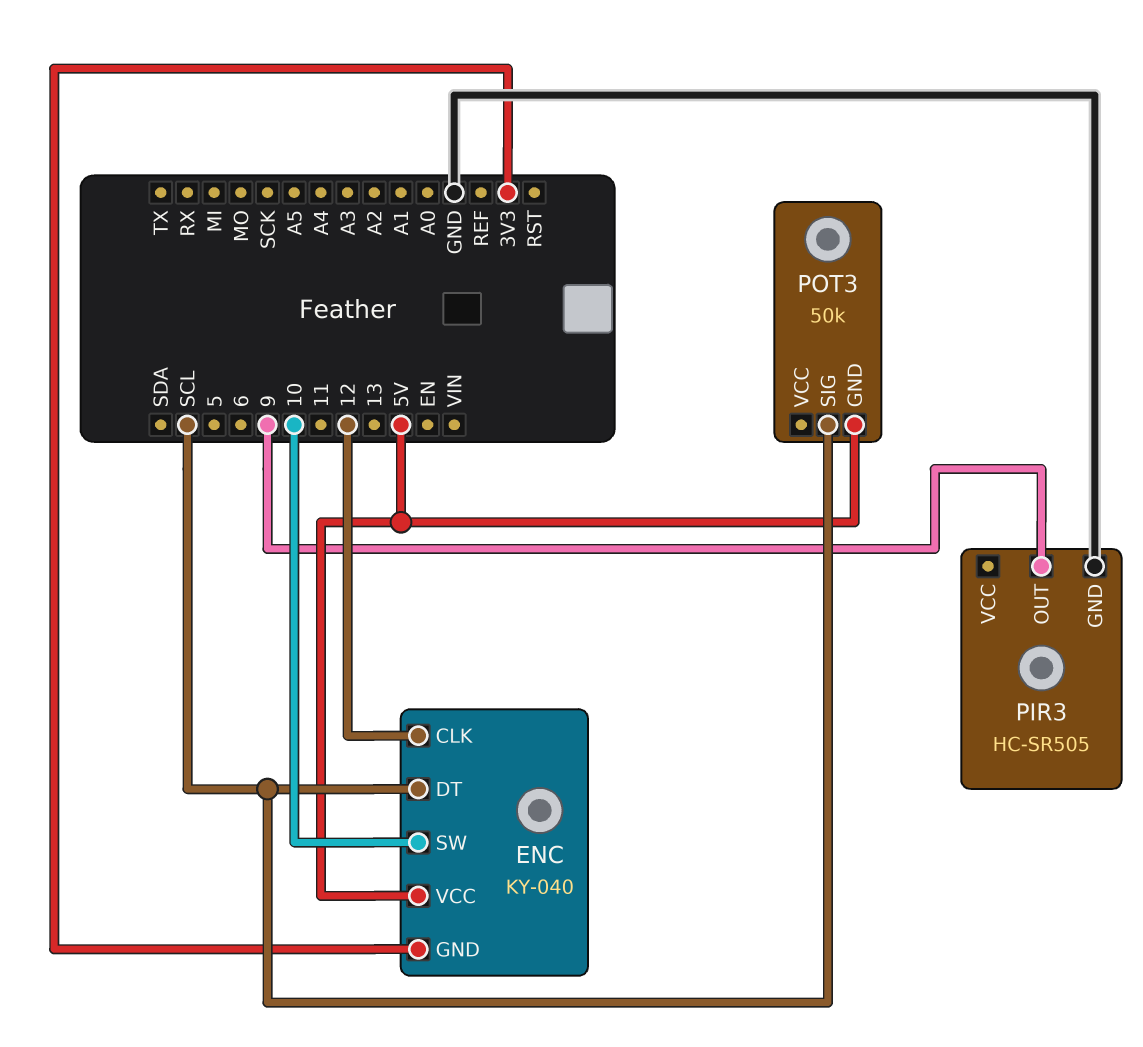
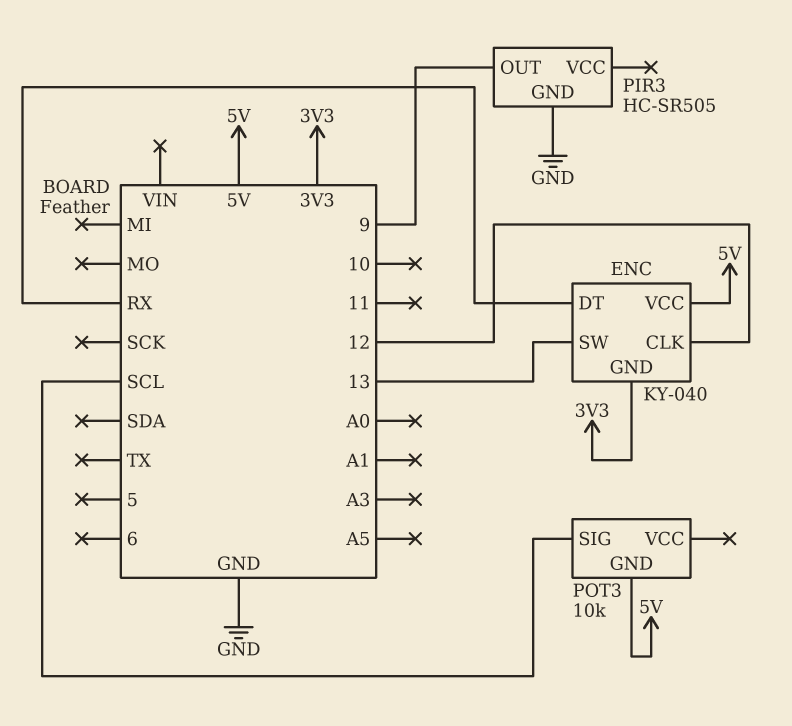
ENC pin DT: SCL -> RX
ENC pin SW: 10 -> 13
POT3: 50k -> 10k

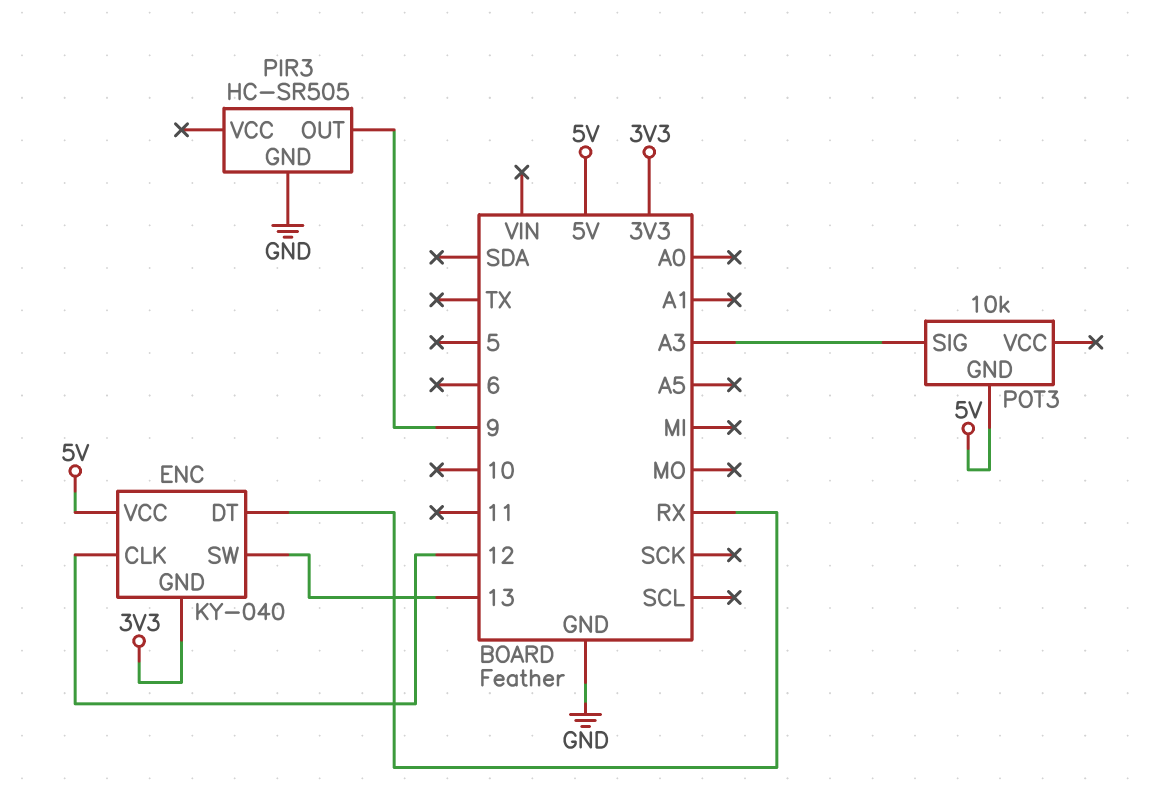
POT3 pin SIG: SCL -> A3

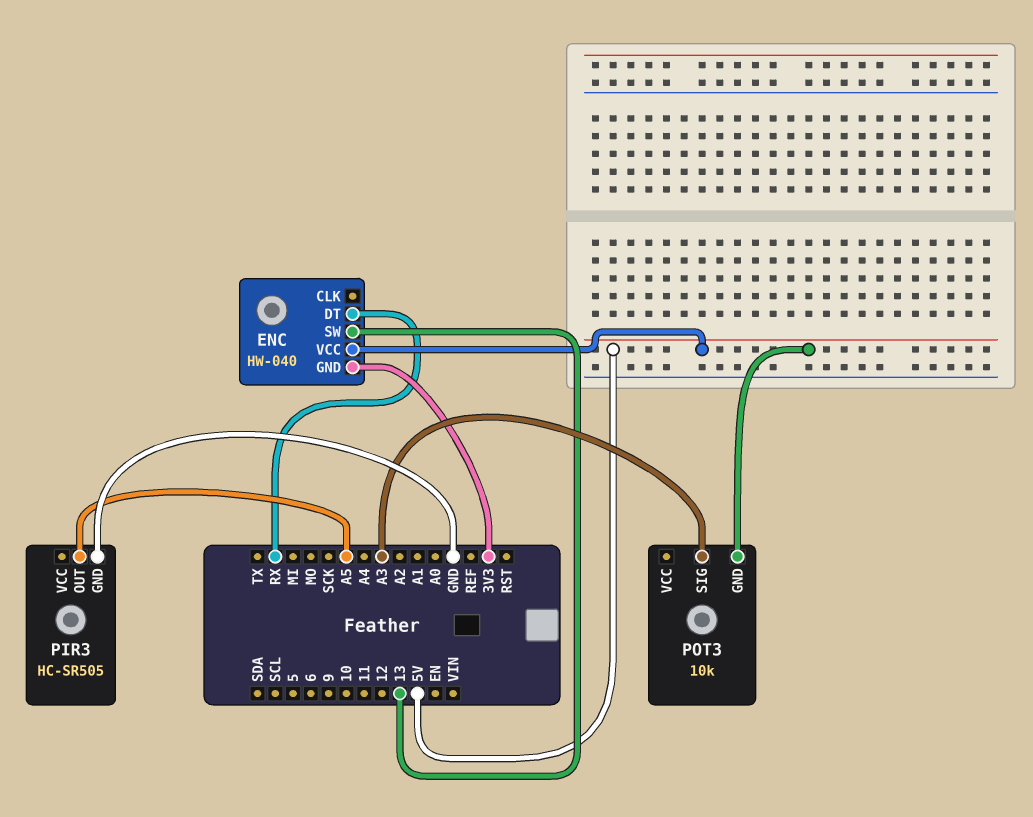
ENC: KY-040 -> HW-040
ENC pin CLK: 12 -> none
PIR3 pin OUT: 9 -> A5

